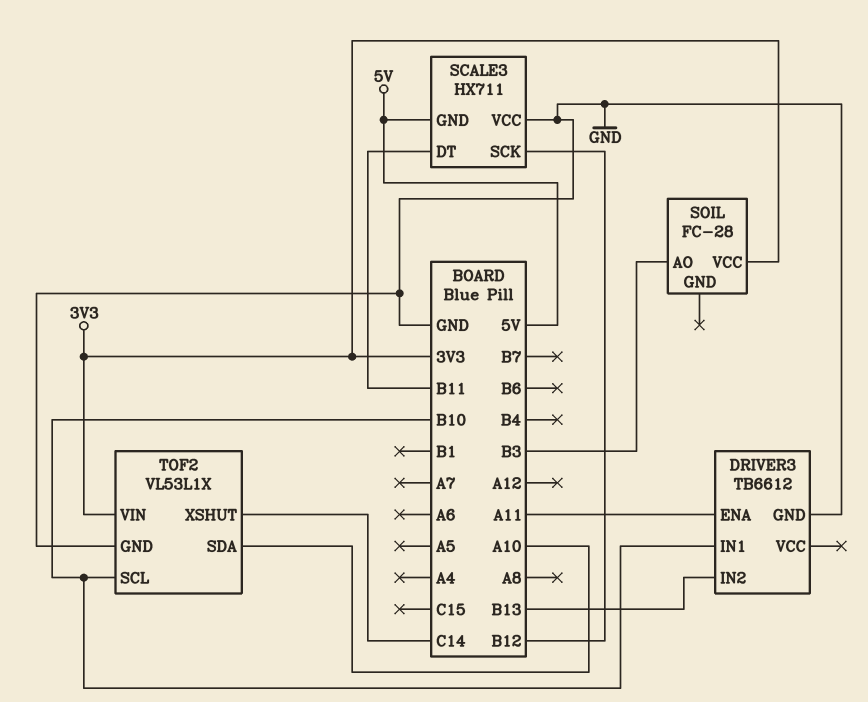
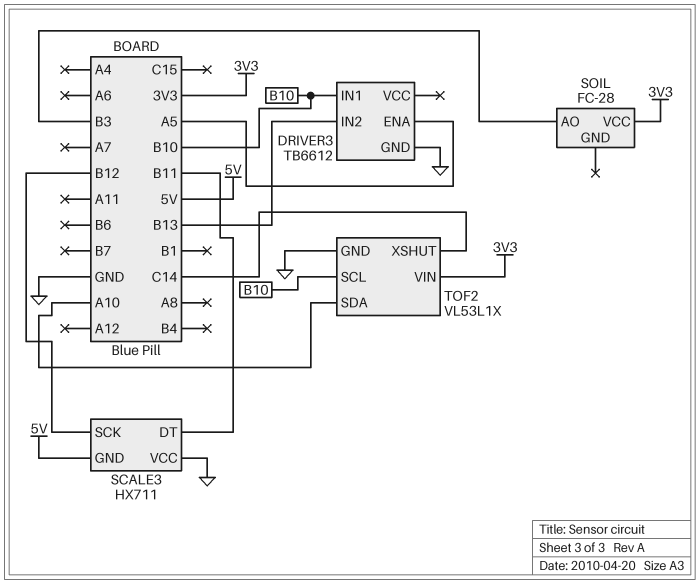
DRIVER3 pin ENA: A11 -> A5

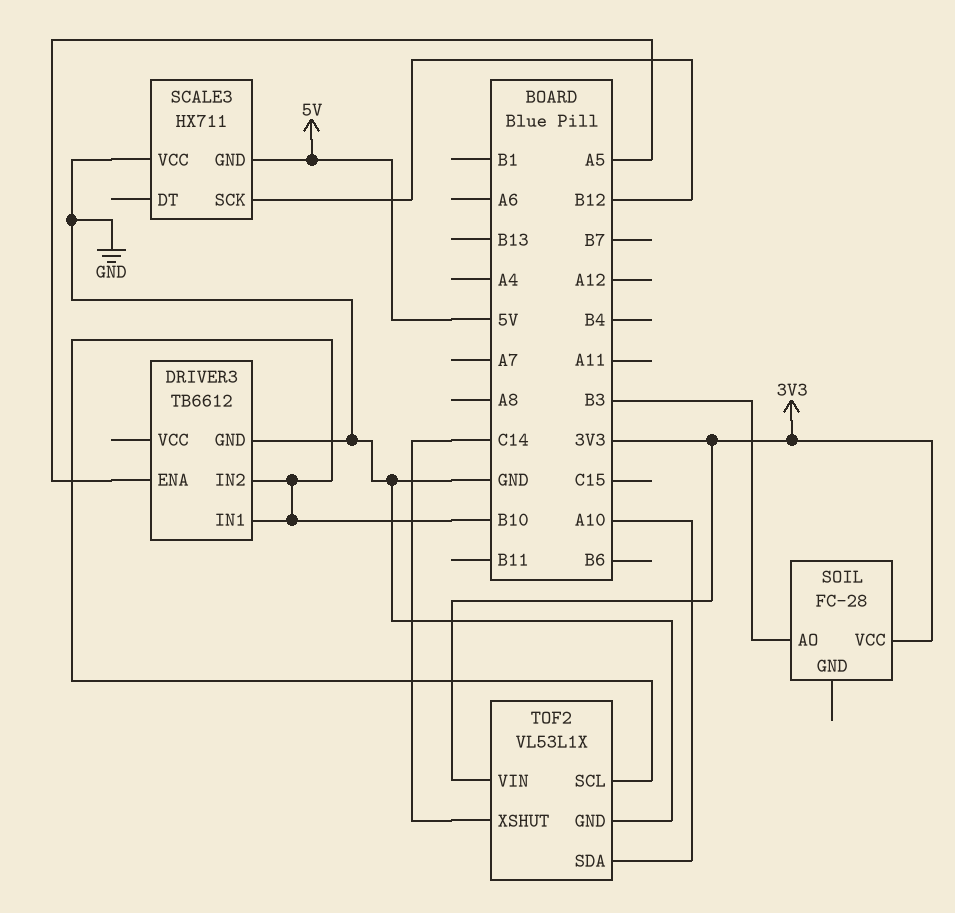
DRIVER3 pin IN2: B13 -> B10
SCALE3 pin DT: B11 -> none

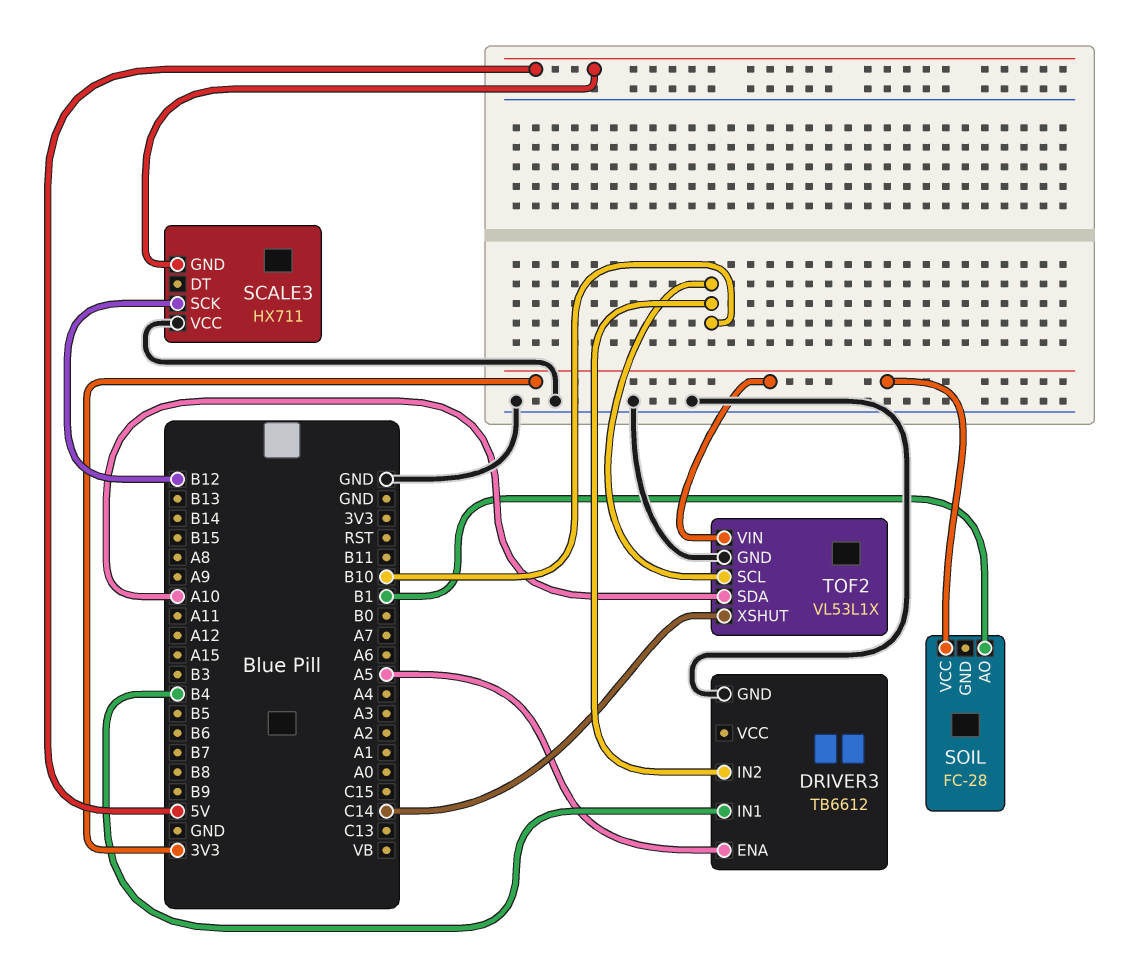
DRIVER3 pin IN1: B10 -> B4
SOIL pin AO: B3 -> B1

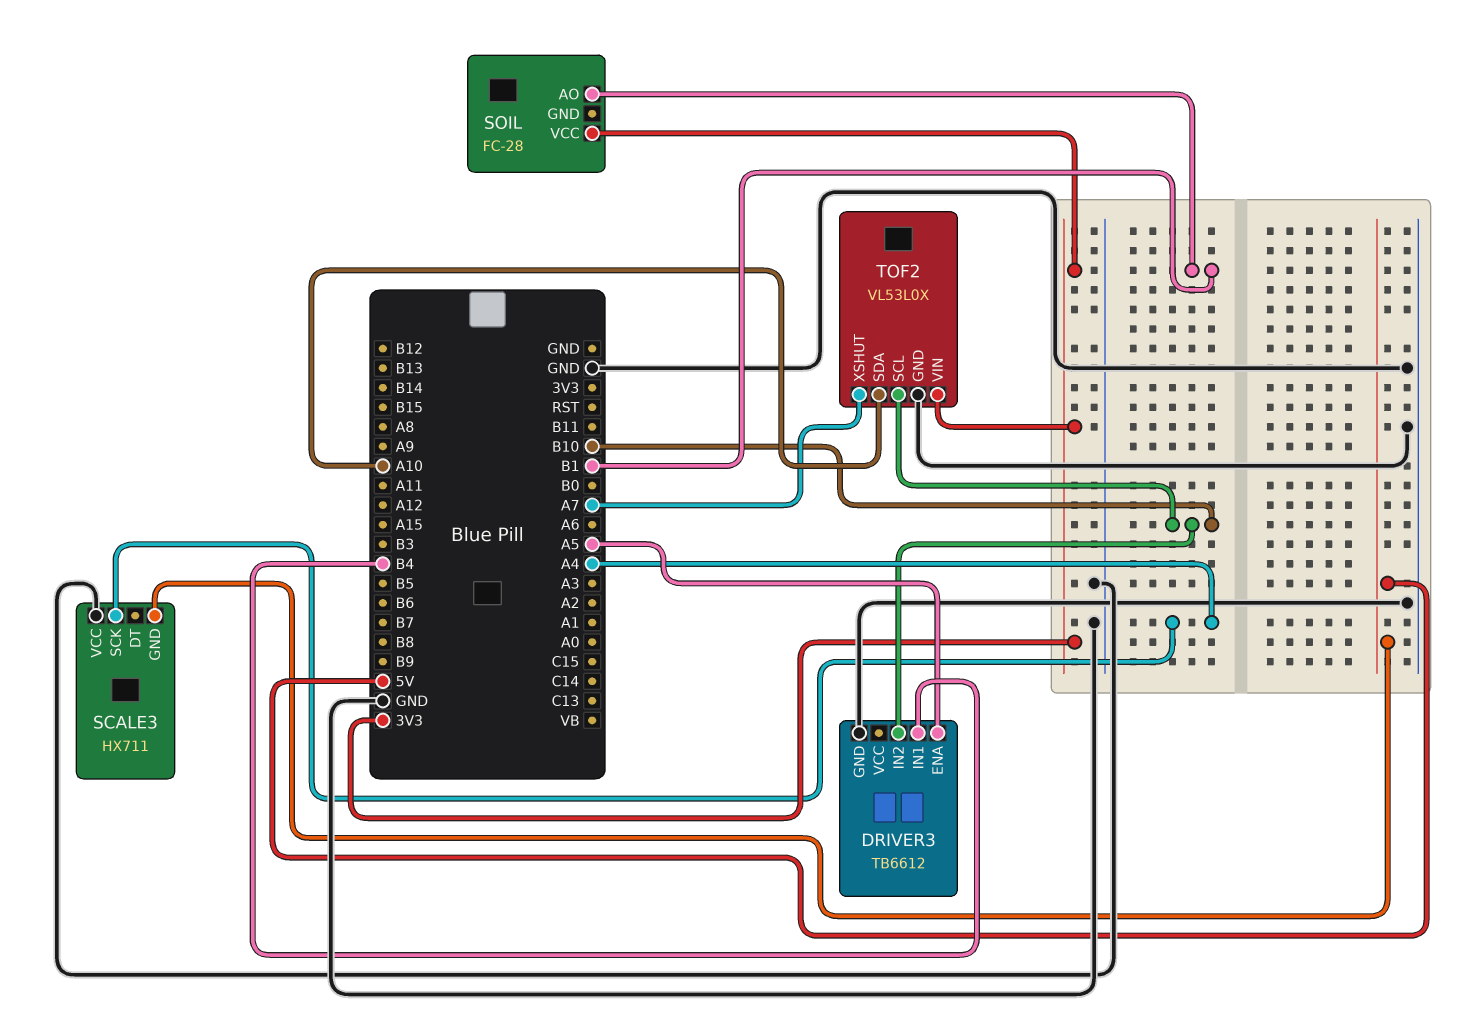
SCALE3 pin SCK: B12 -> A4
TOF2: VL53L1X -> VL53L0X
TOF2 pin XSHUT: C14 -> A7

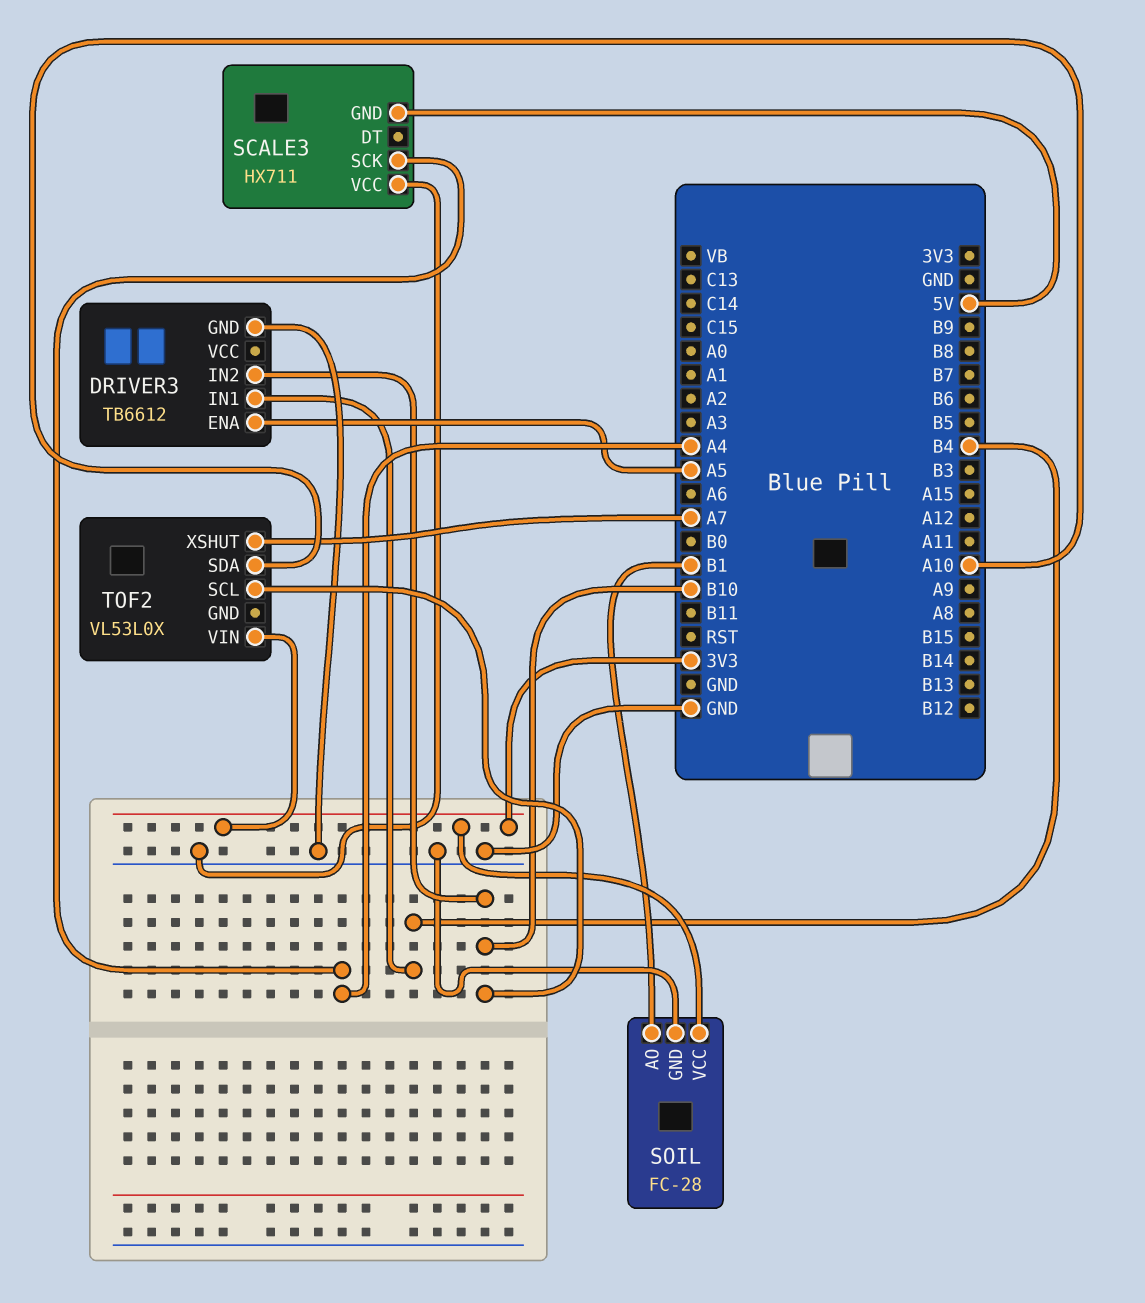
SOIL pin GND: none -> GND
TOF2 pin GND: GND -> none

